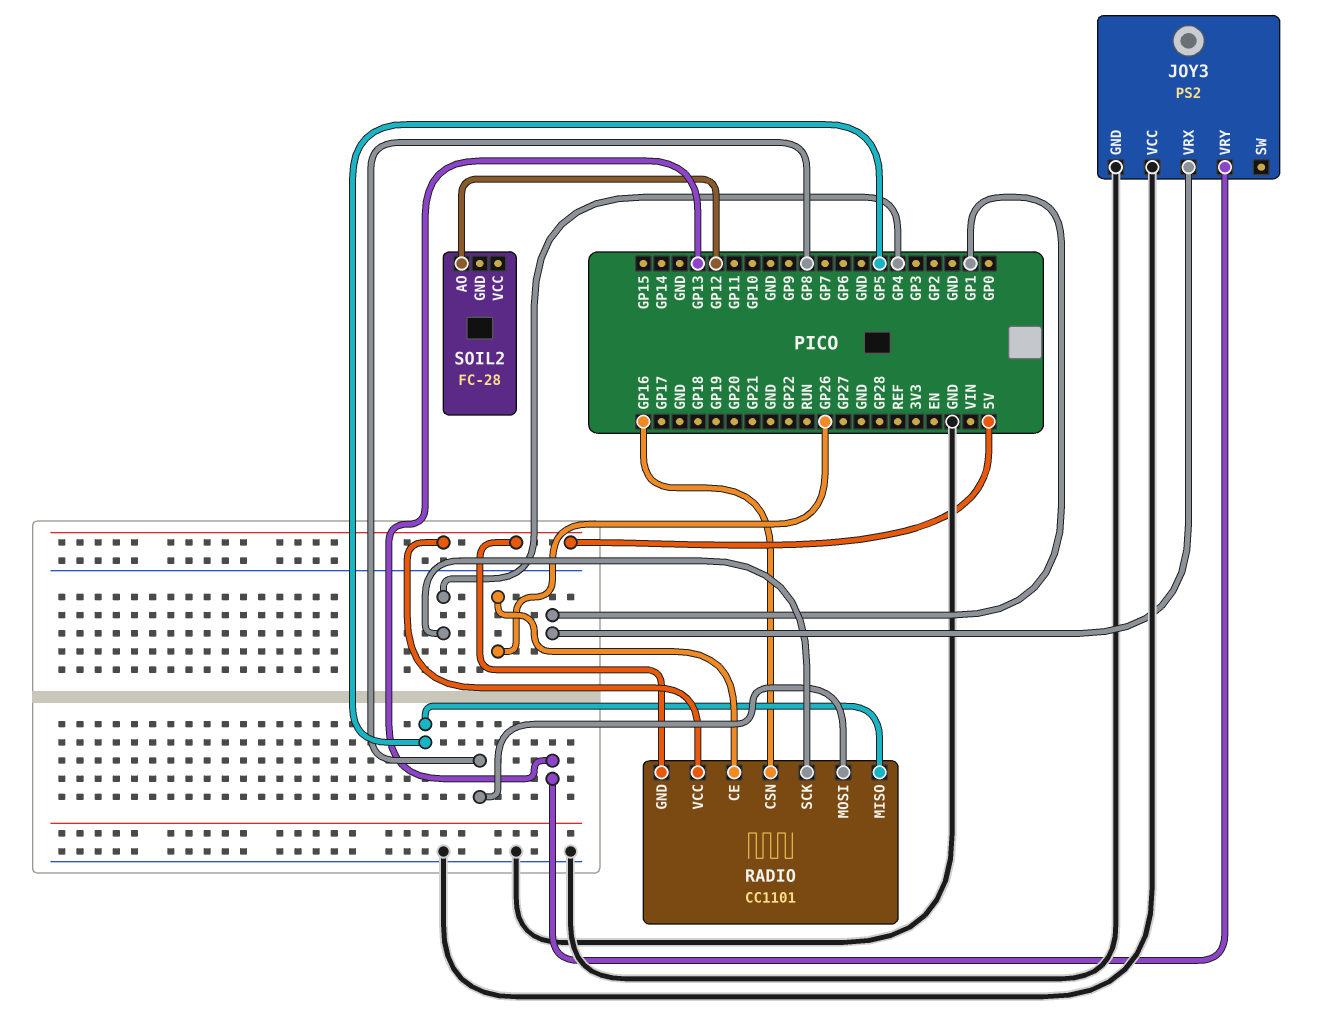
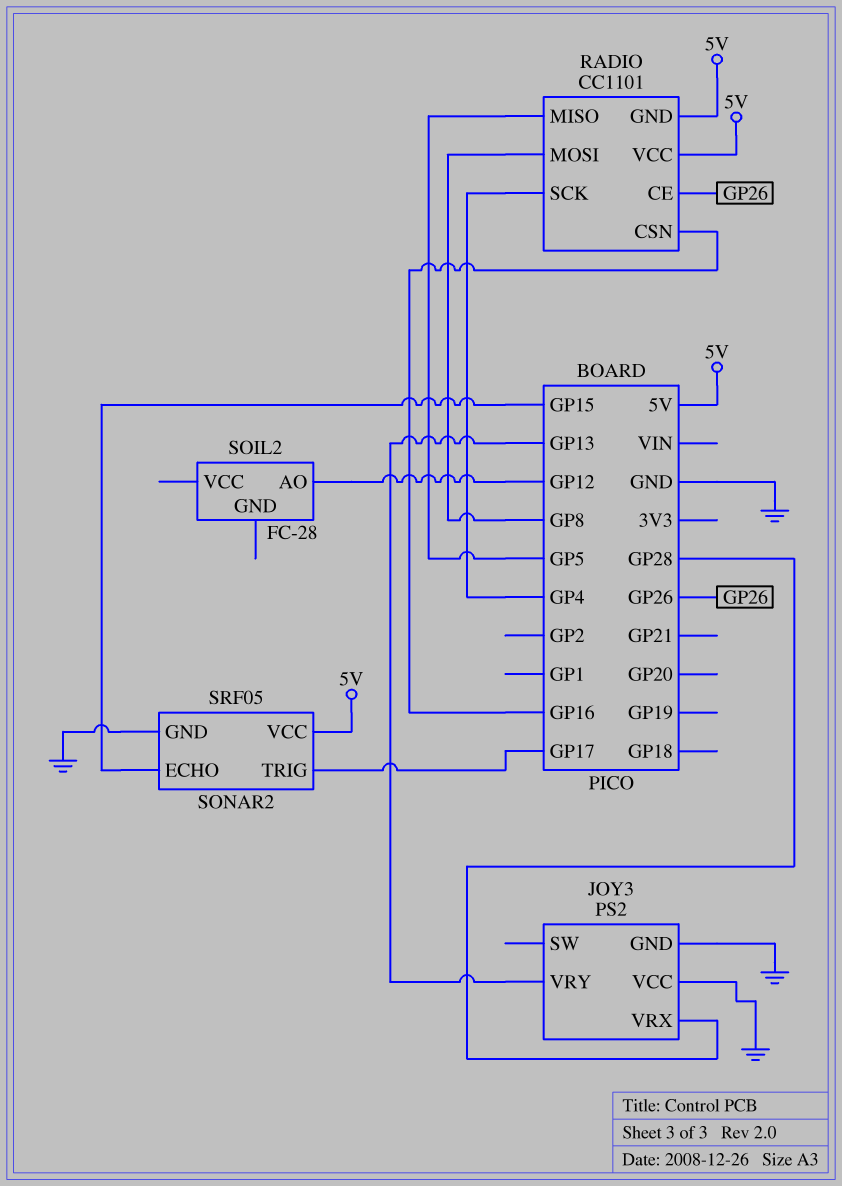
JOY3 pin VRX: GP1 -> GP28
SONAR2: none -> SRF05
SONAR2 pin ECHO: none -> GP15
SONAR2 pin GND: none -> GND
SONAR2 pin TRIG: none -> GP17
SONAR2 pin VCC: none -> 5V

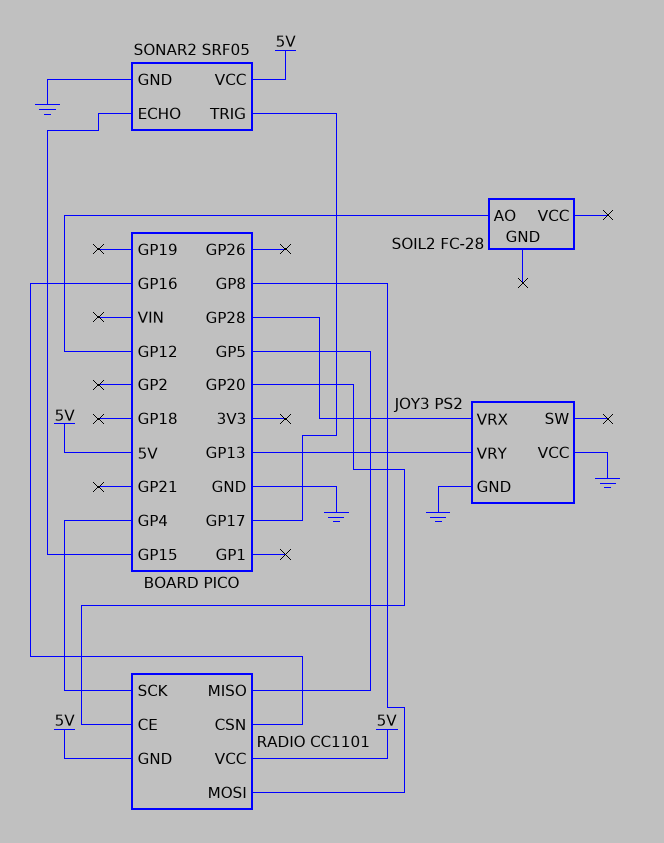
RADIO pin CE: GP26 -> GP20

